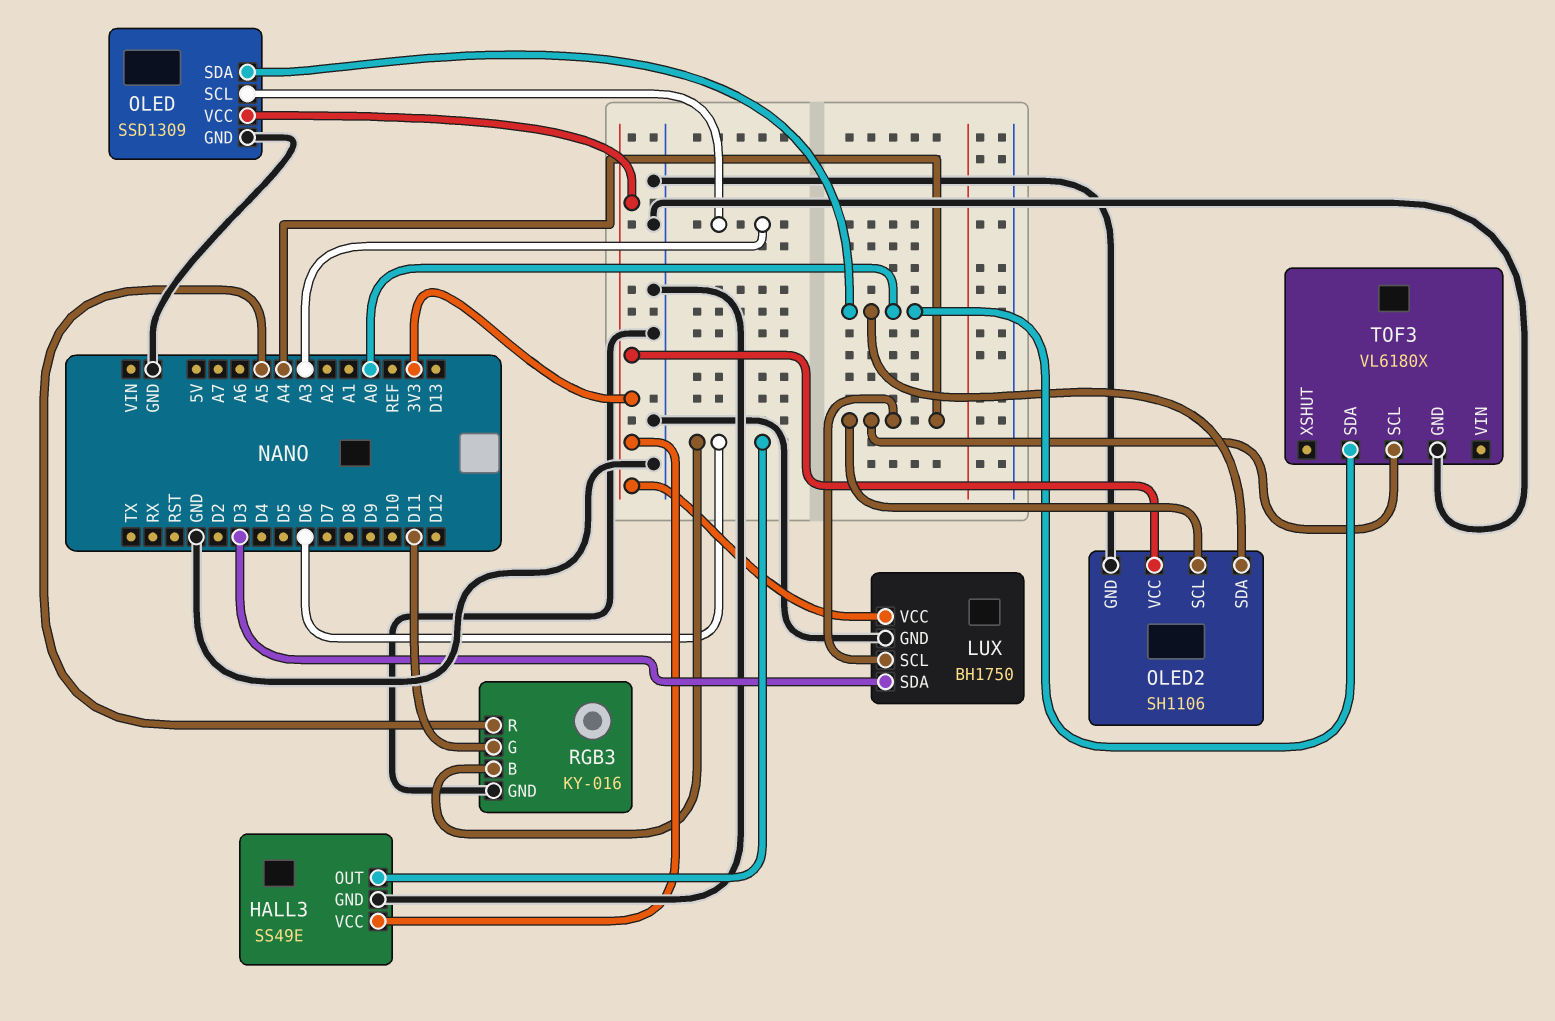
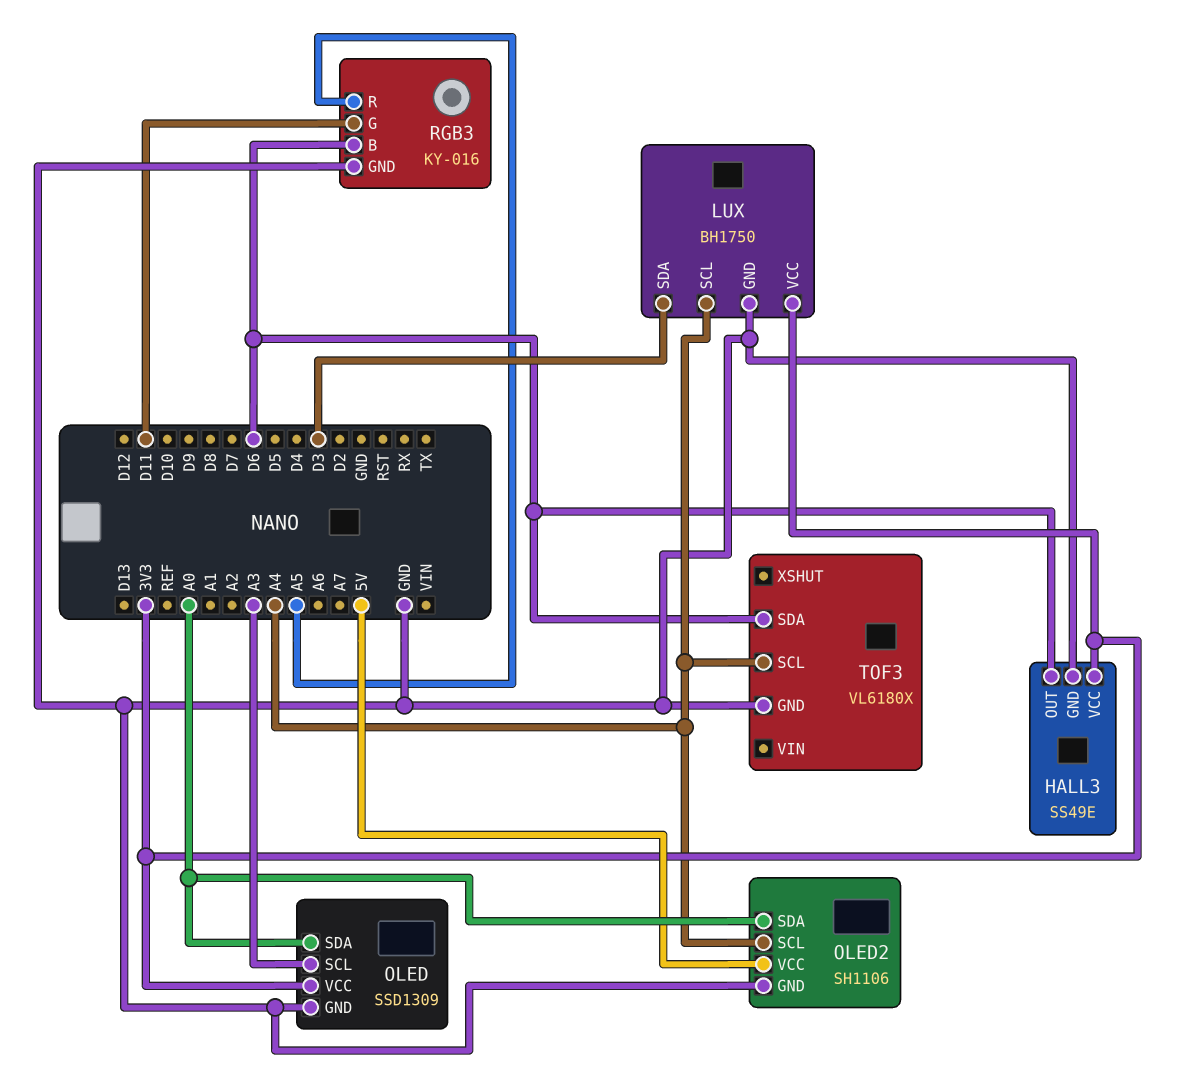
OLED2 pin VCC: 3V3 -> 5V
TOF3 pin SDA: A0 -> D6

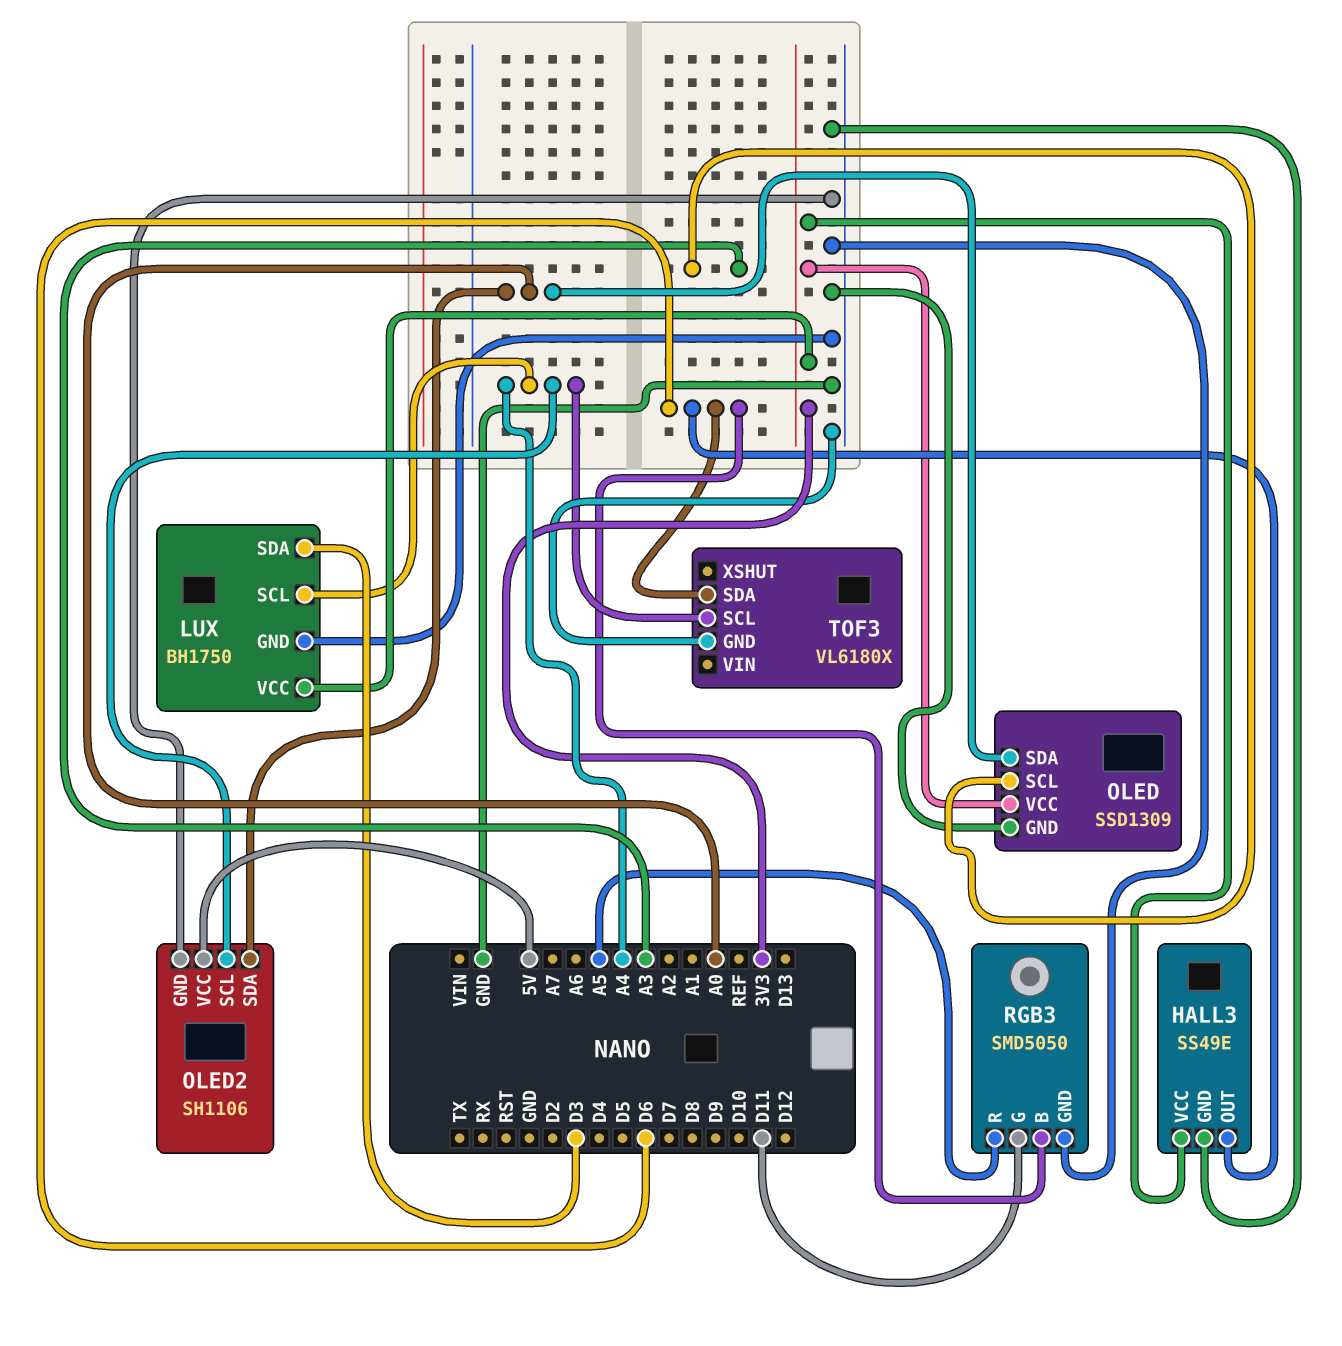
RGB3: KY-016 -> SMD5050

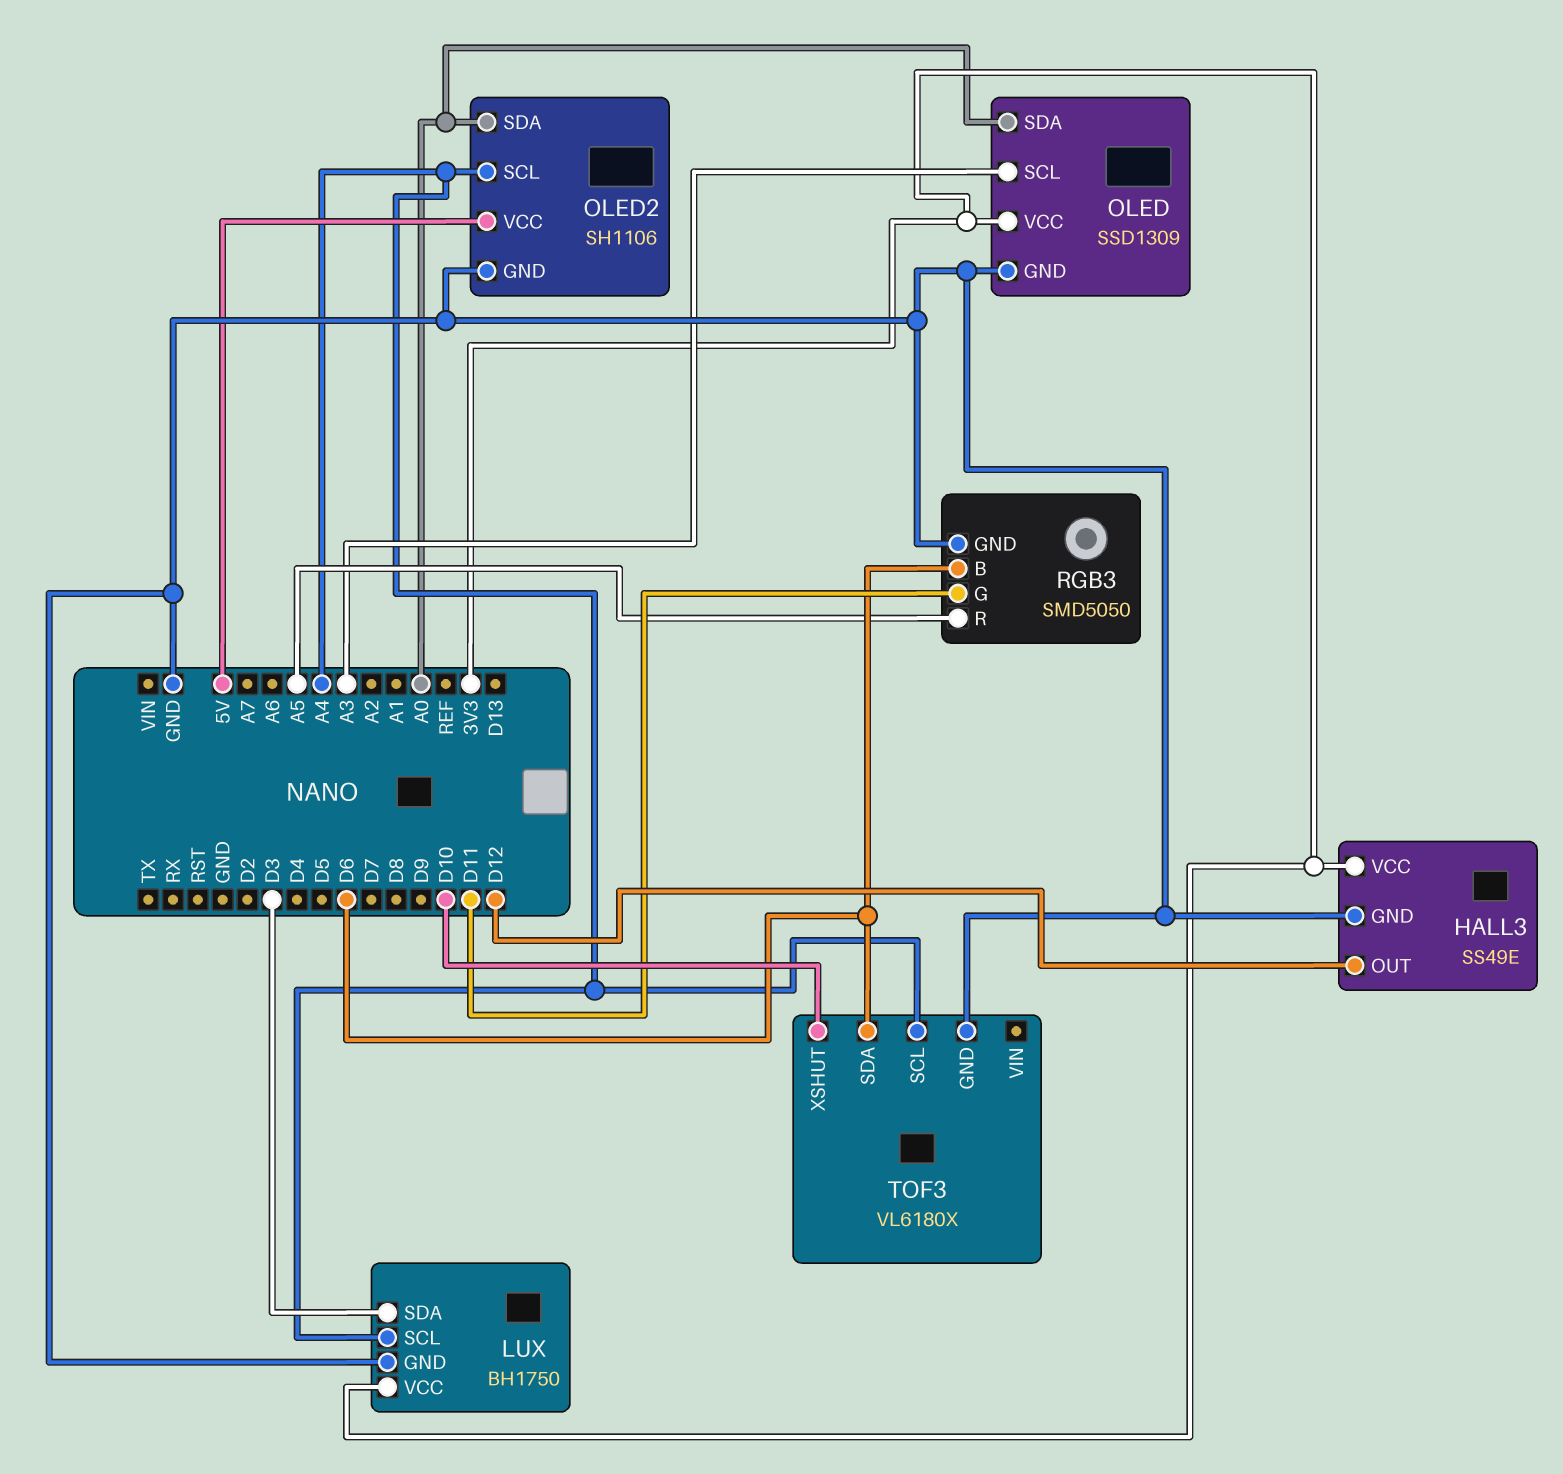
HALL3 pin OUT: D6 -> D12
TOF3 pin XSHUT: none -> D10

